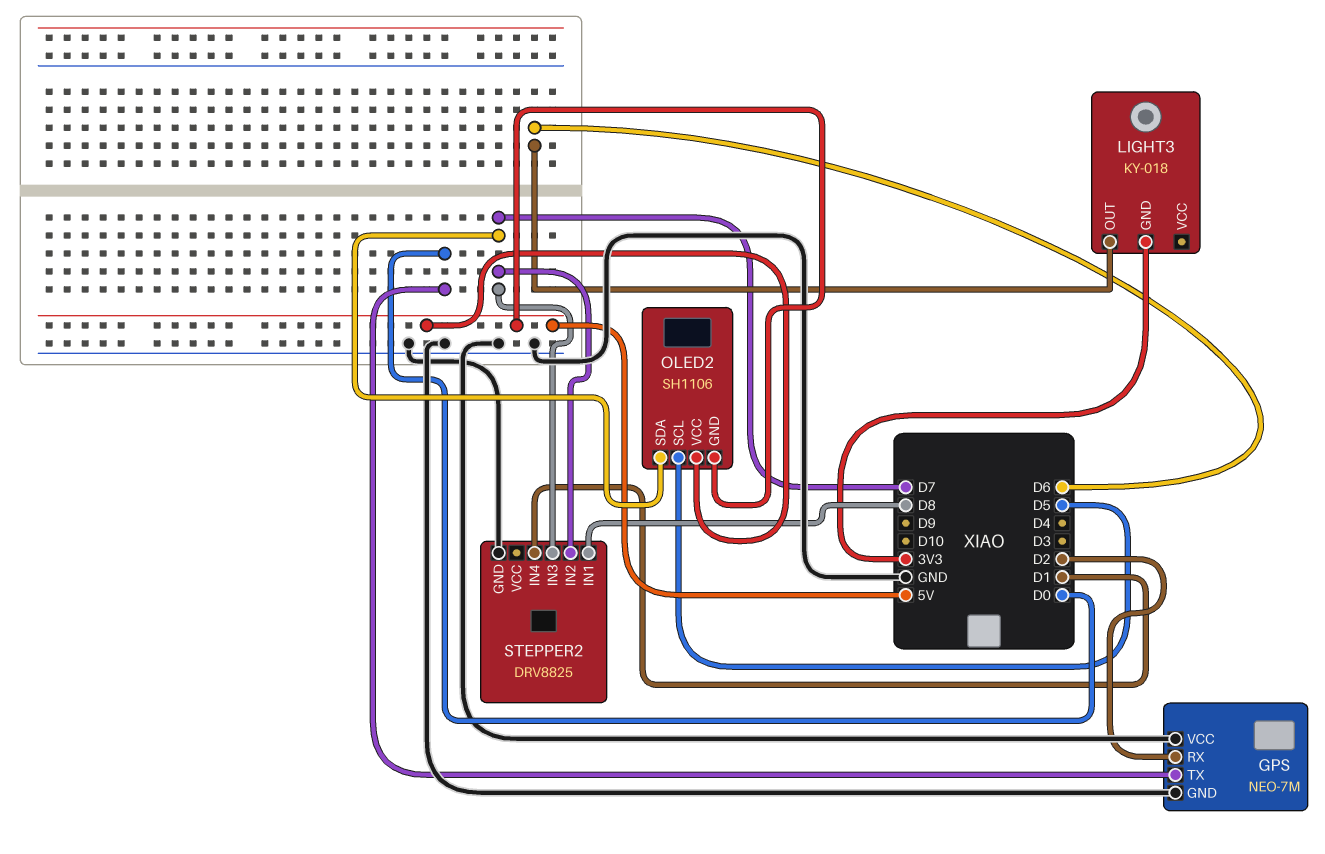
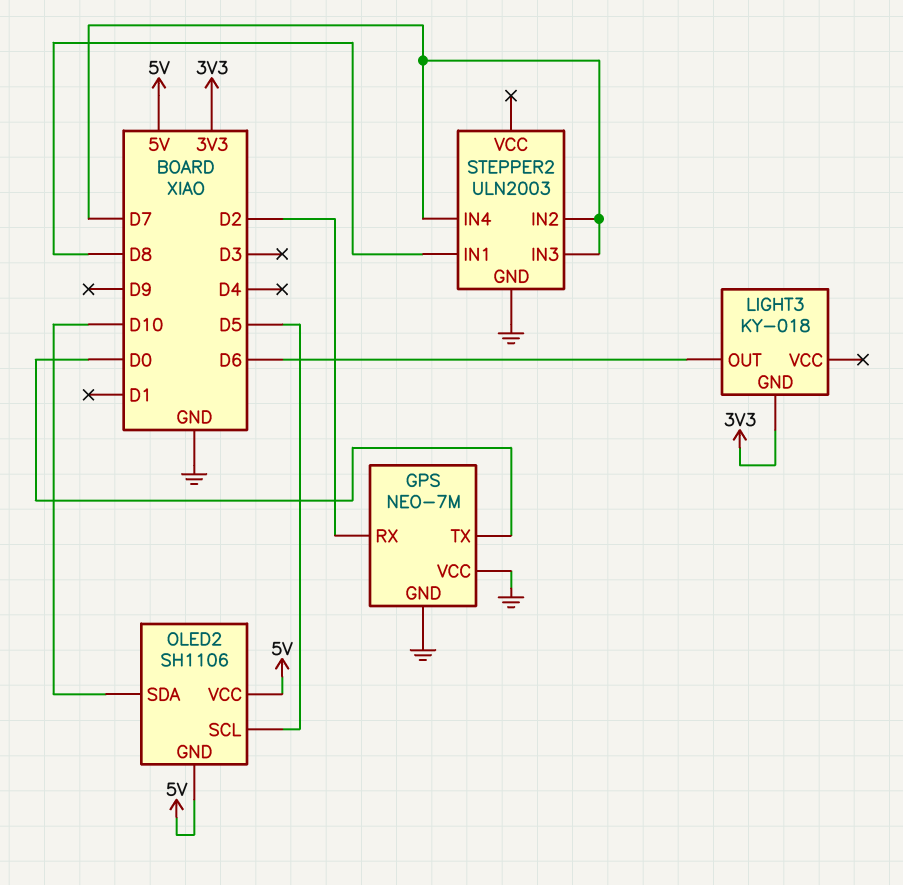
OLED2 pin SDA: D7 -> D10
STEPPER2: DRV8825 -> ULN2003
STEPPER2 pin IN4: D1 -> D7

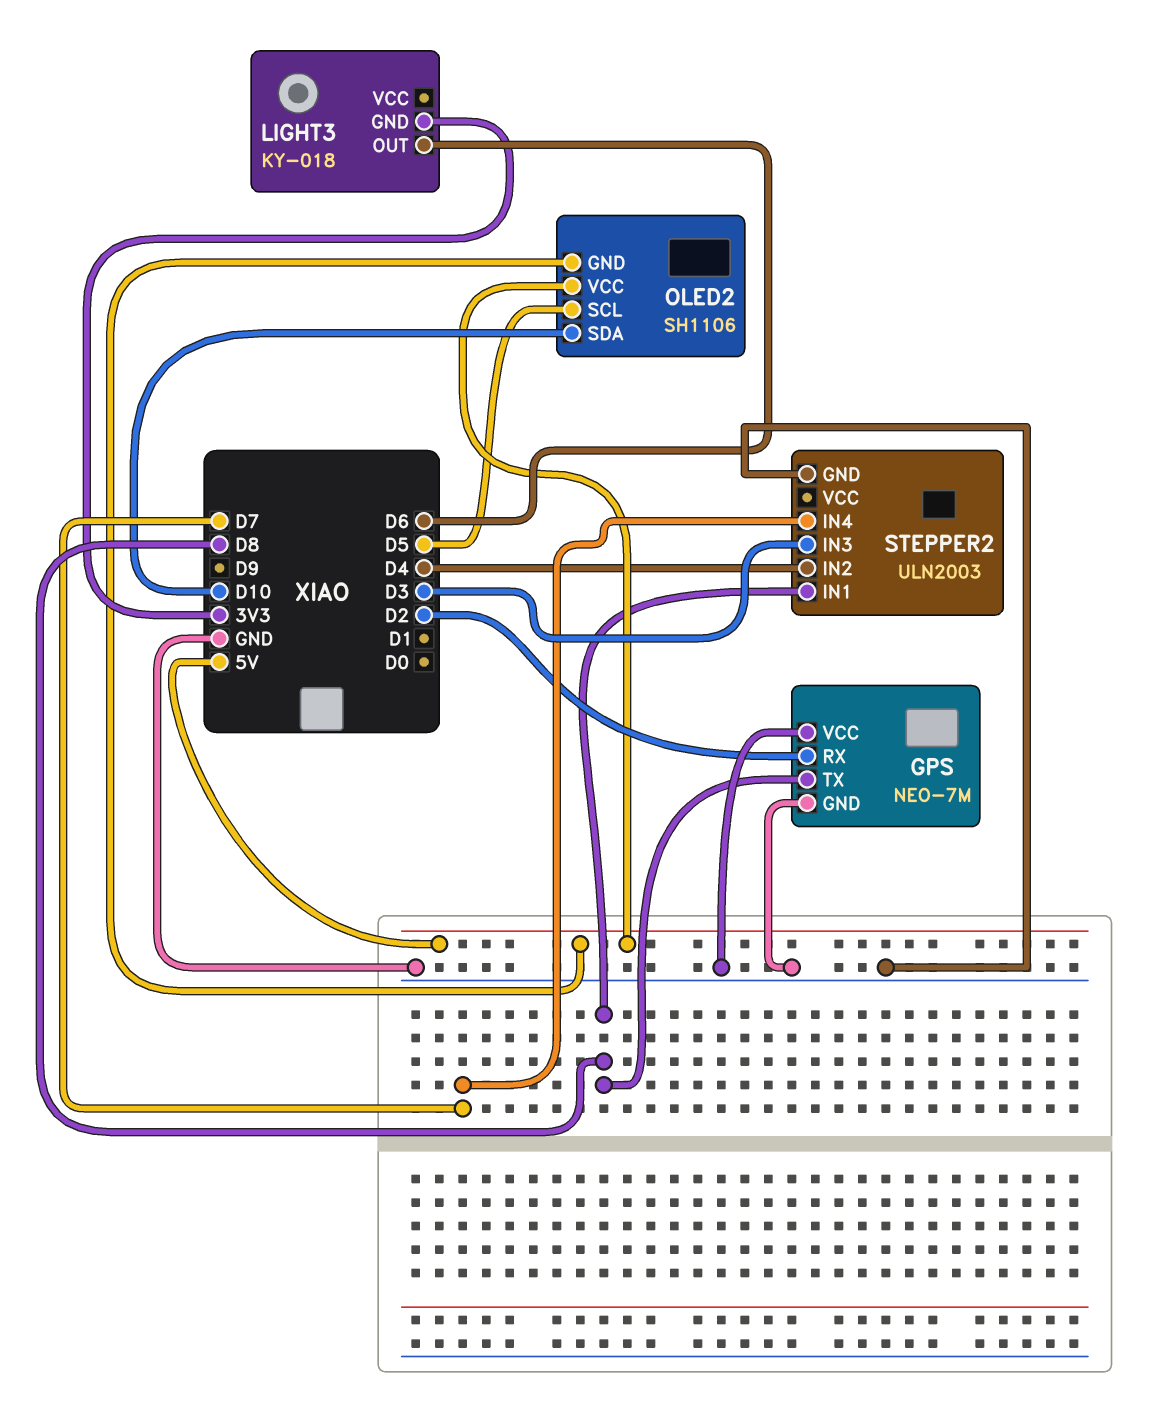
GPS pin TX: D0 -> D8
STEPPER2 pin IN2: D7 -> D4
STEPPER2 pin IN3: D7 -> D3

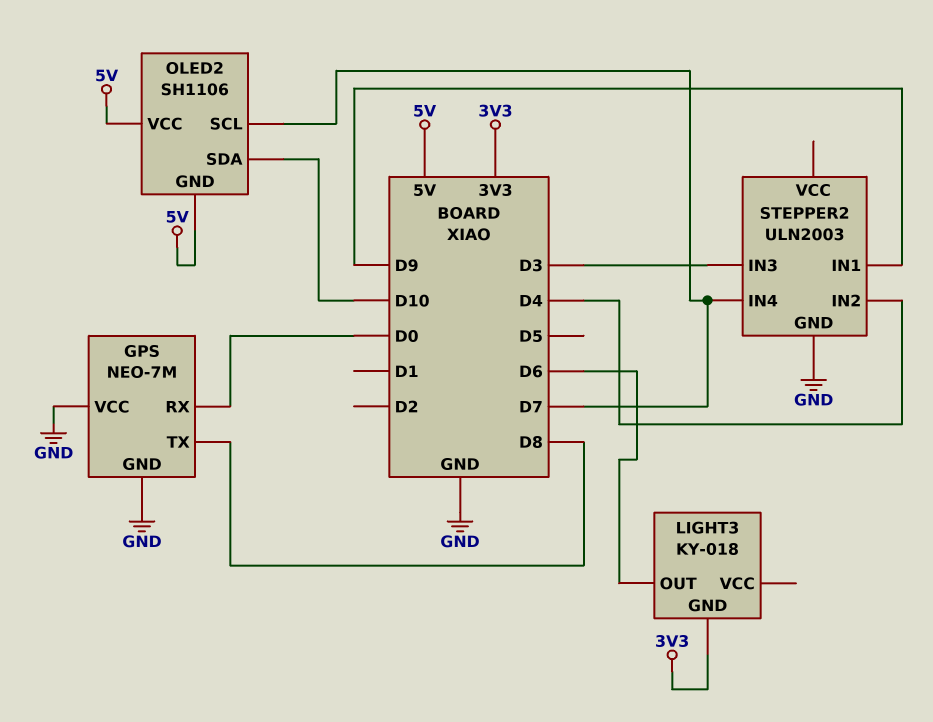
GPS pin RX: D2 -> D0
OLED2 pin SCL: D5 -> D7
STEPPER2 pin IN1: D8 -> D9

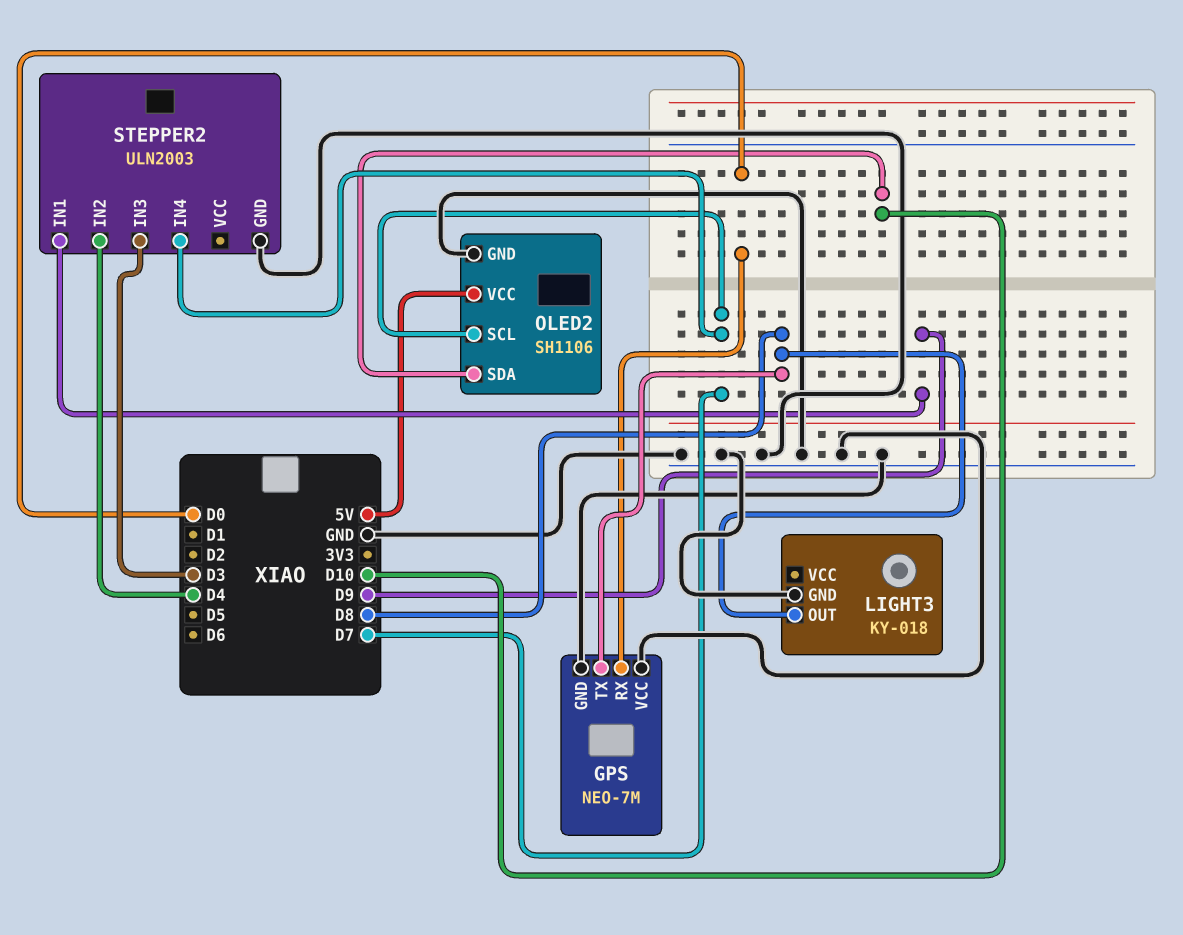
LIGHT3 pin GND: 3V3 -> GND
LIGHT3 pin OUT: D6 -> D8
OLED2 pin GND: 5V -> GND

